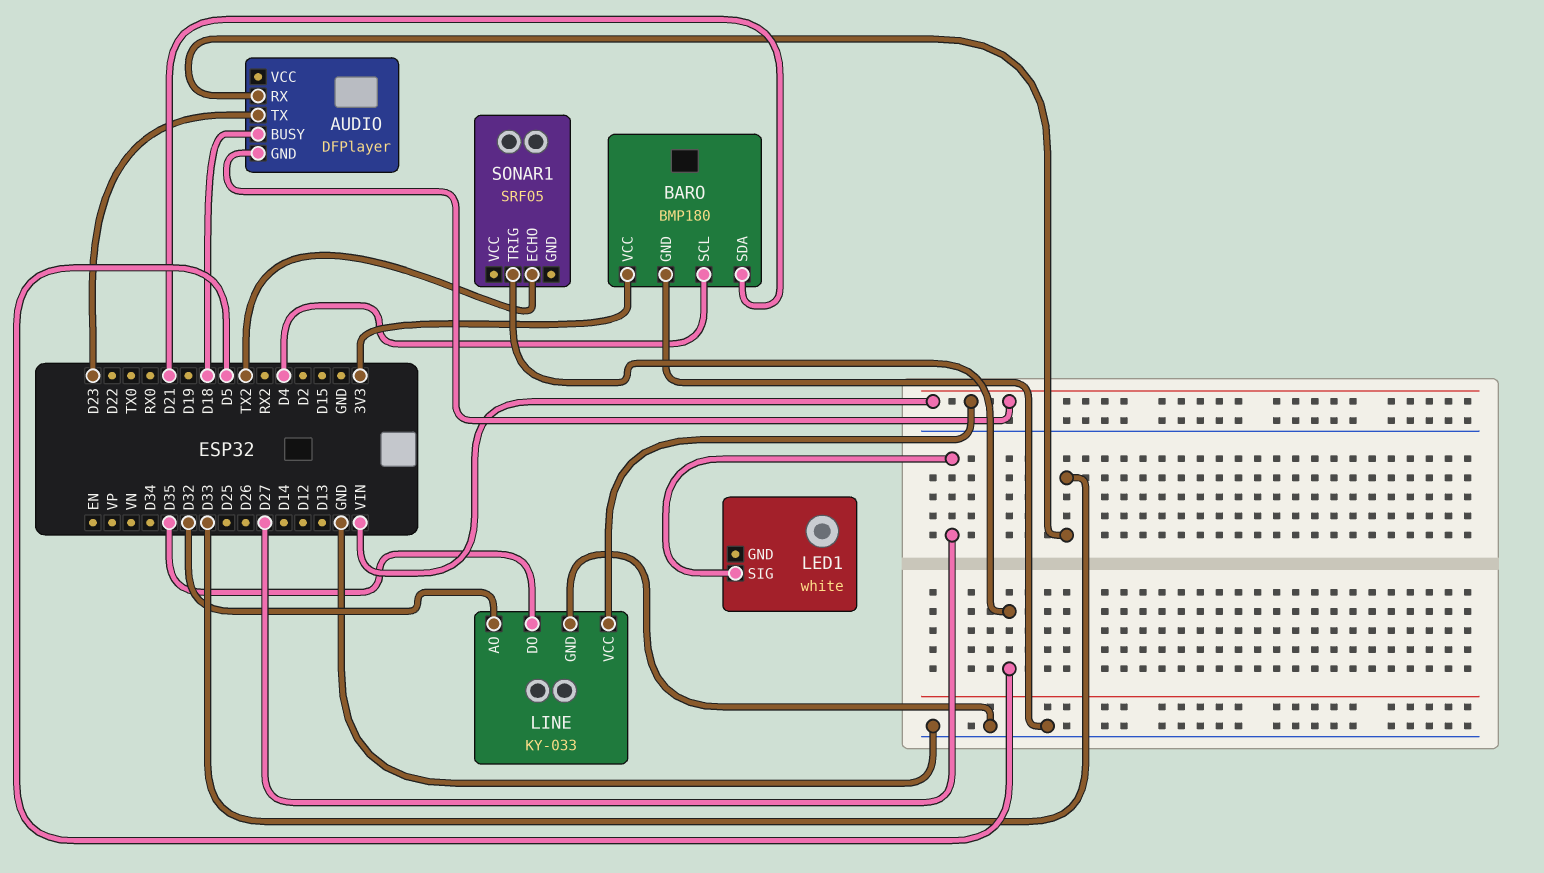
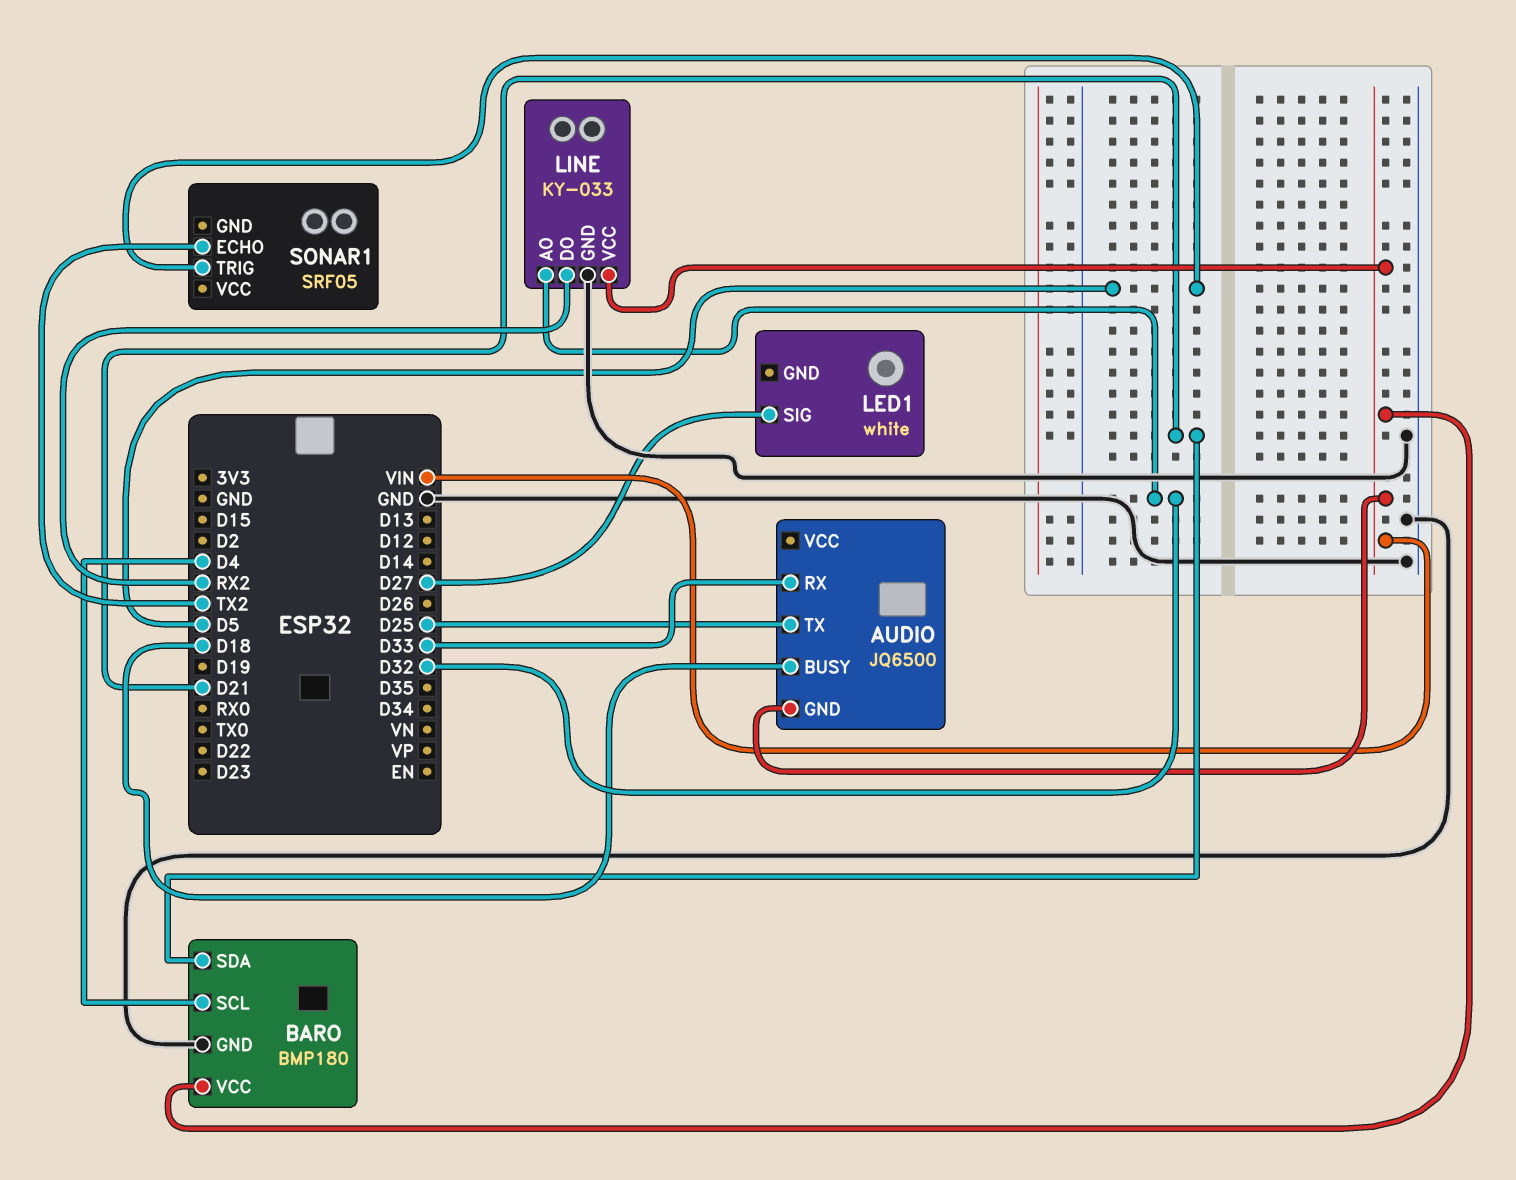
AUDIO: DFPlayer -> JQ6500
AUDIO pin TX: D23 -> D25
BARO pin VCC: 3V3 -> VIN
LINE pin DO: D35 -> RX2

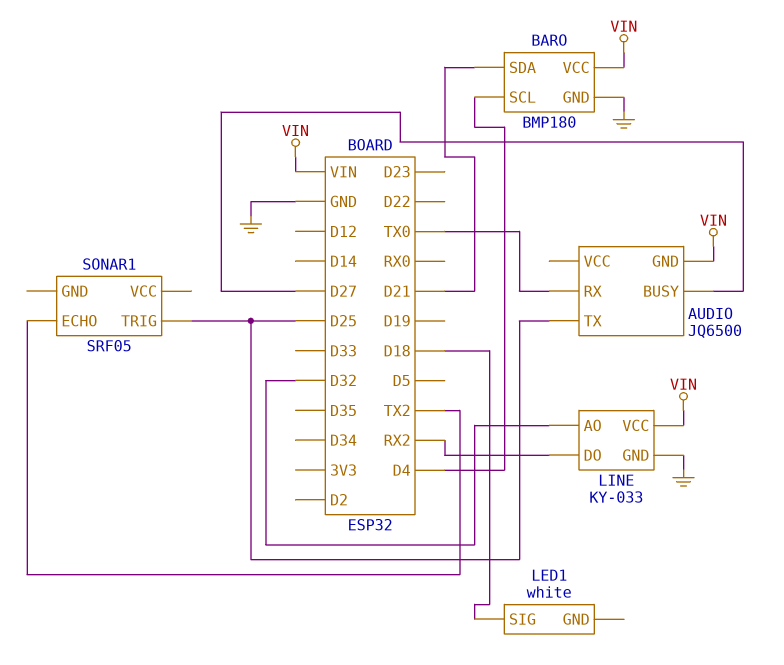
AUDIO pin BUSY: D18 -> D27
AUDIO pin RX: D33 -> TX0
LED1 pin SIG: D27 -> D18
SONAR1 pin TRIG: D5 -> D25

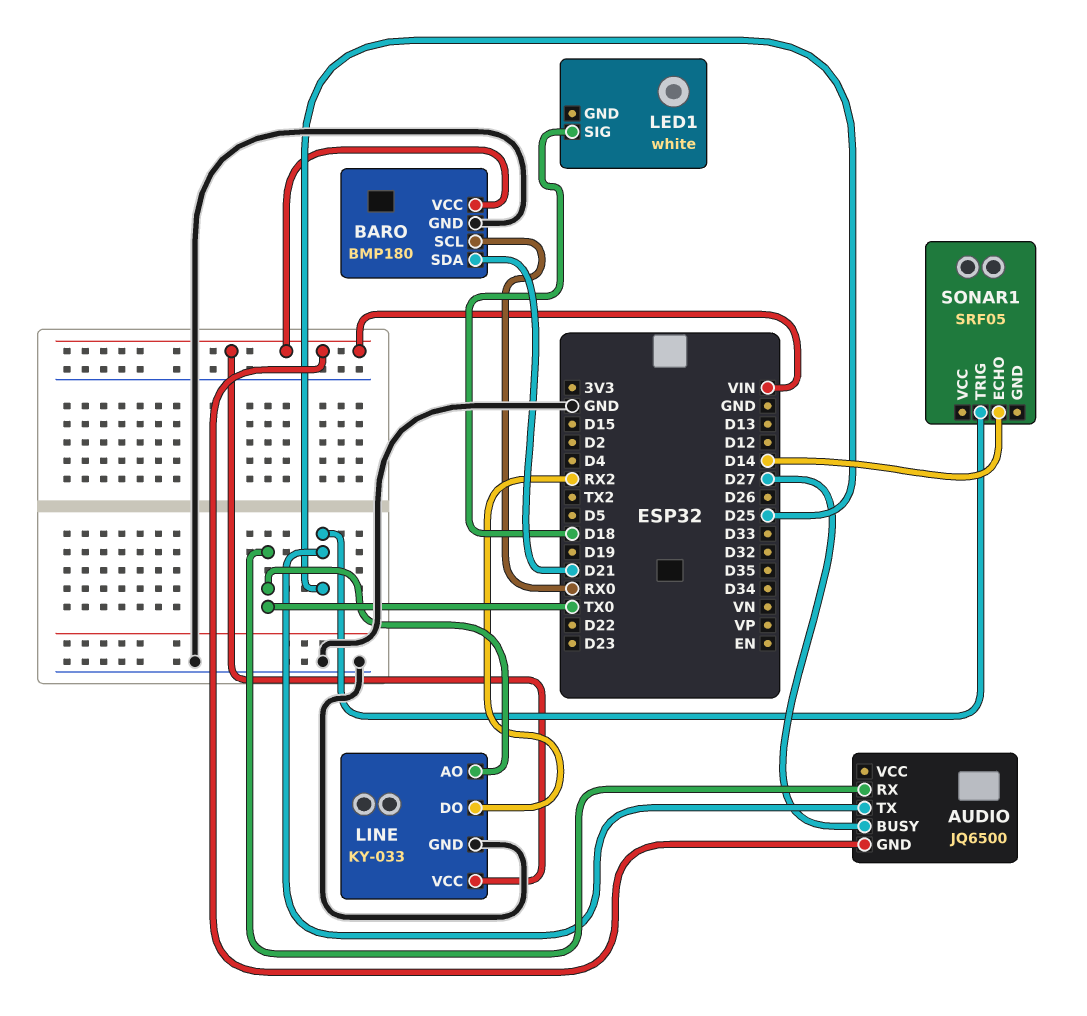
BARO pin SCL: D4 -> RX0
LINE pin AO: D32 -> TX0
SONAR1 pin ECHO: TX2 -> D14

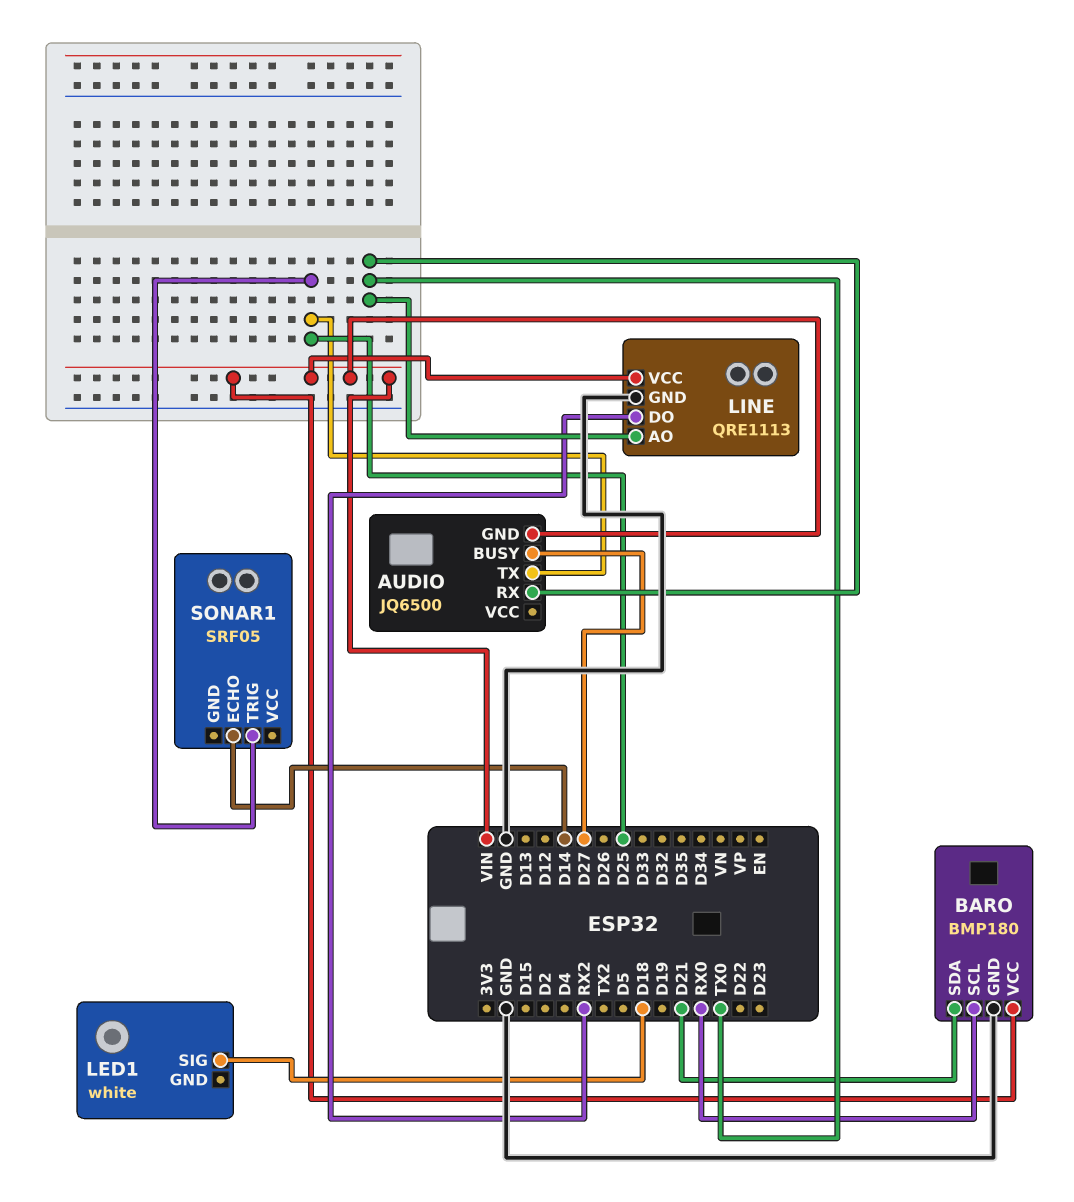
LINE: KY-033 -> QRE1113

